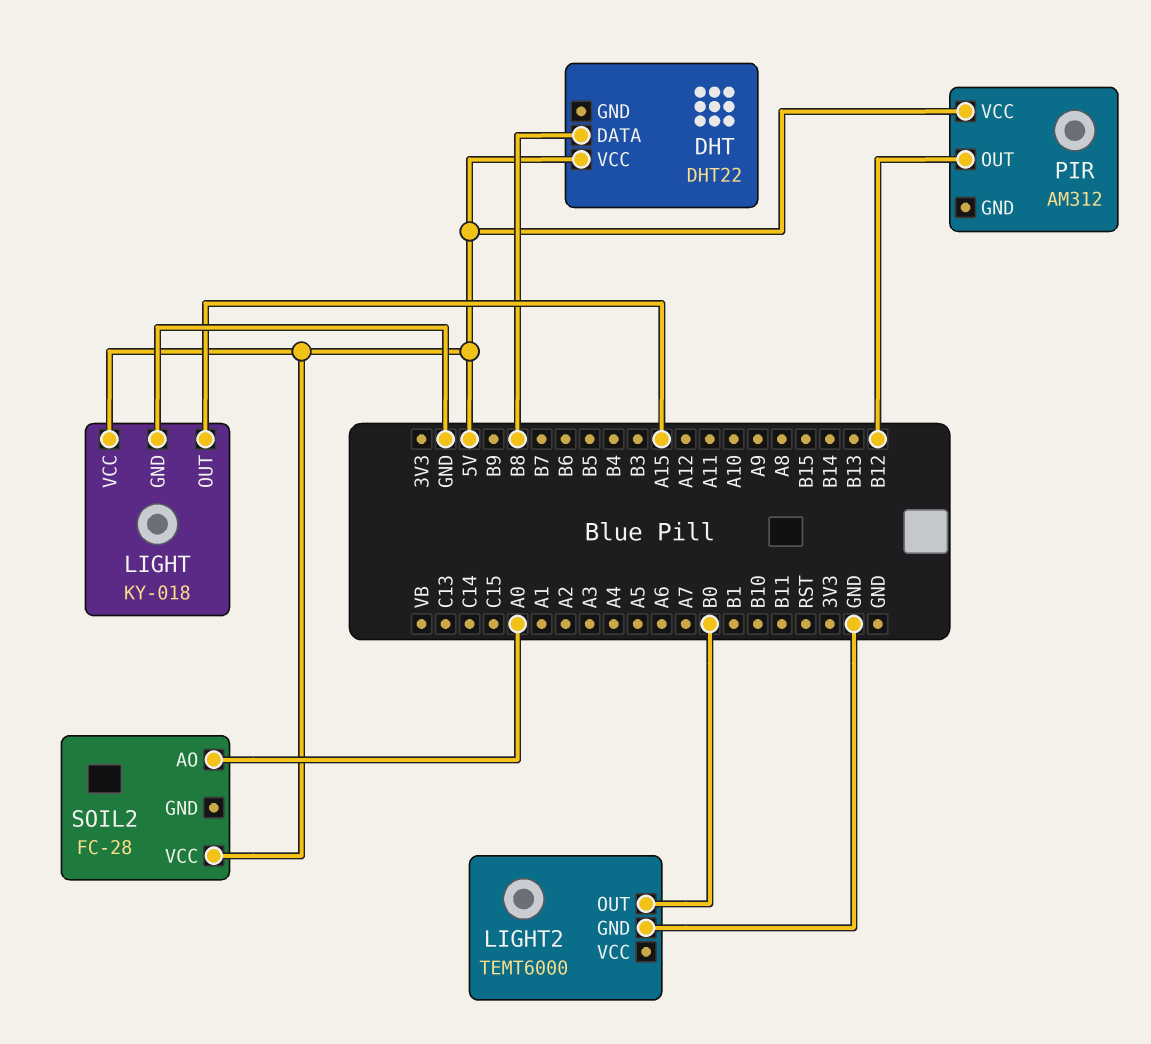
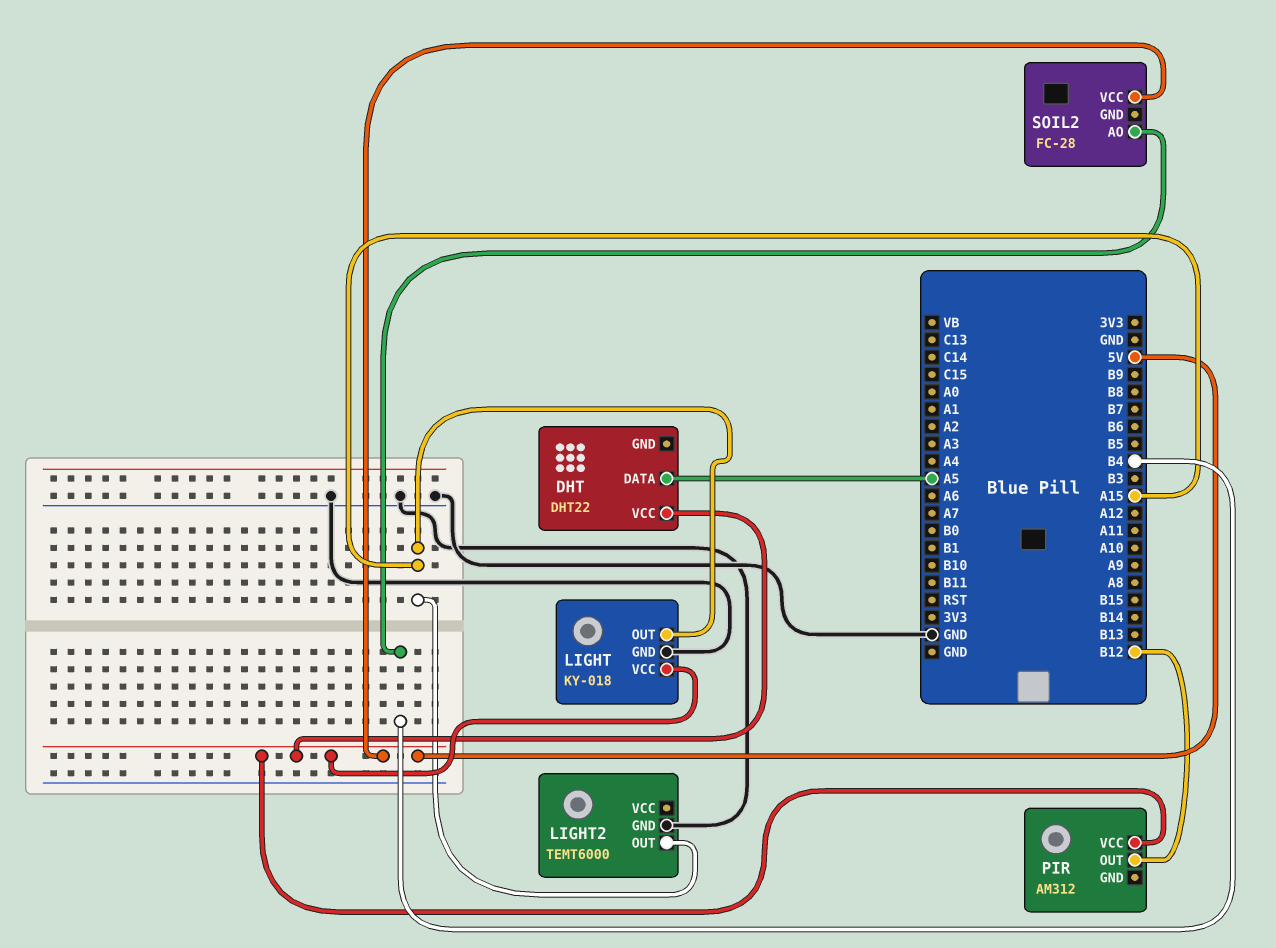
DHT pin DATA: B8 -> A5
LIGHT2 pin OUT: B0 -> A15
SOIL2 pin AO: A0 -> B4

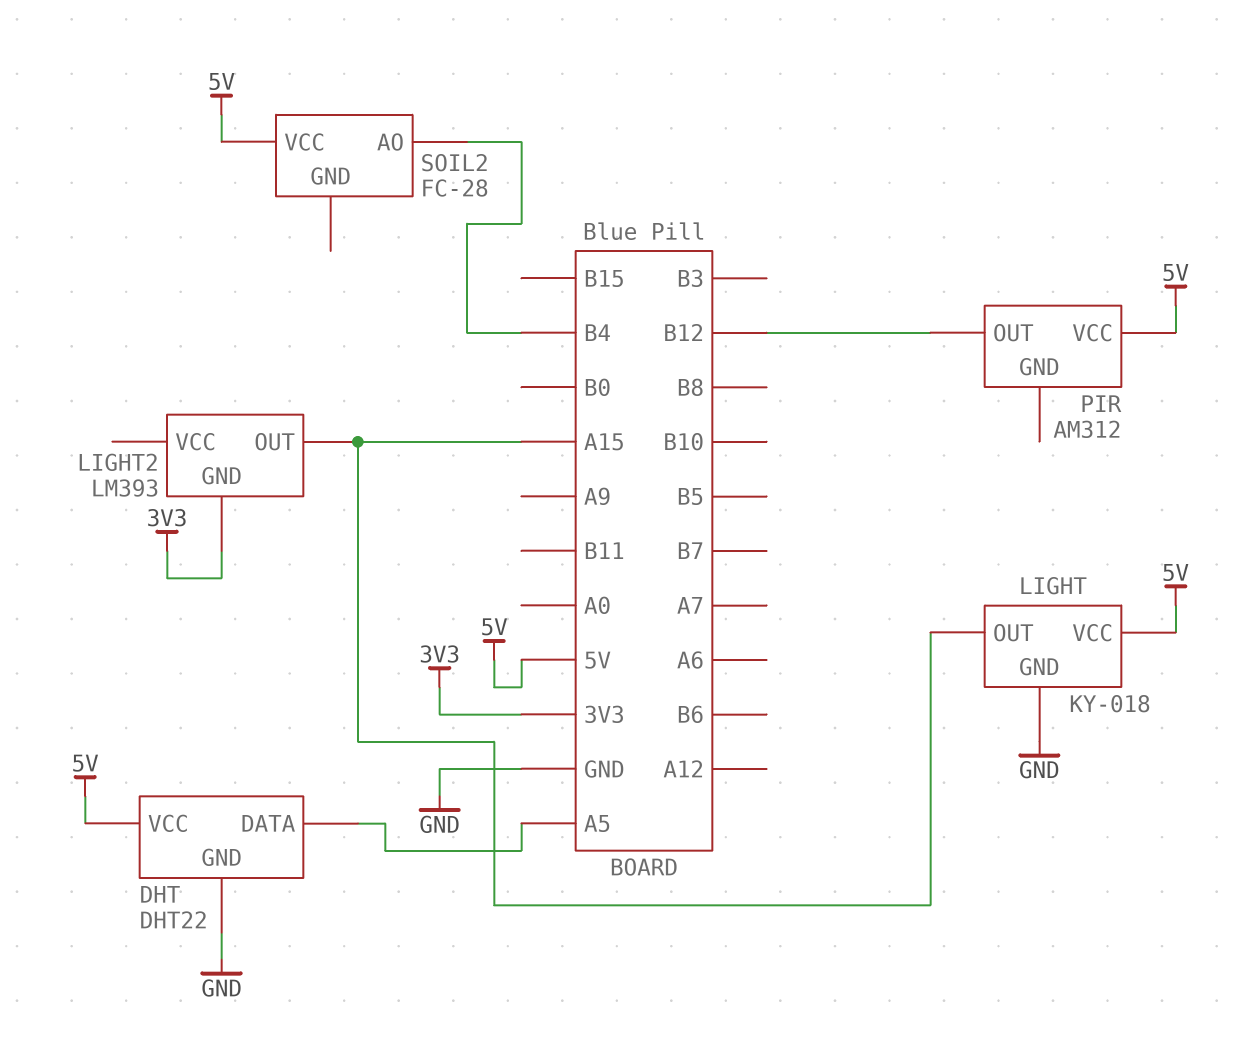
DHT pin GND: none -> GND
LIGHT2: TEMT6000 -> LM393
LIGHT2 pin GND: GND -> 3V3

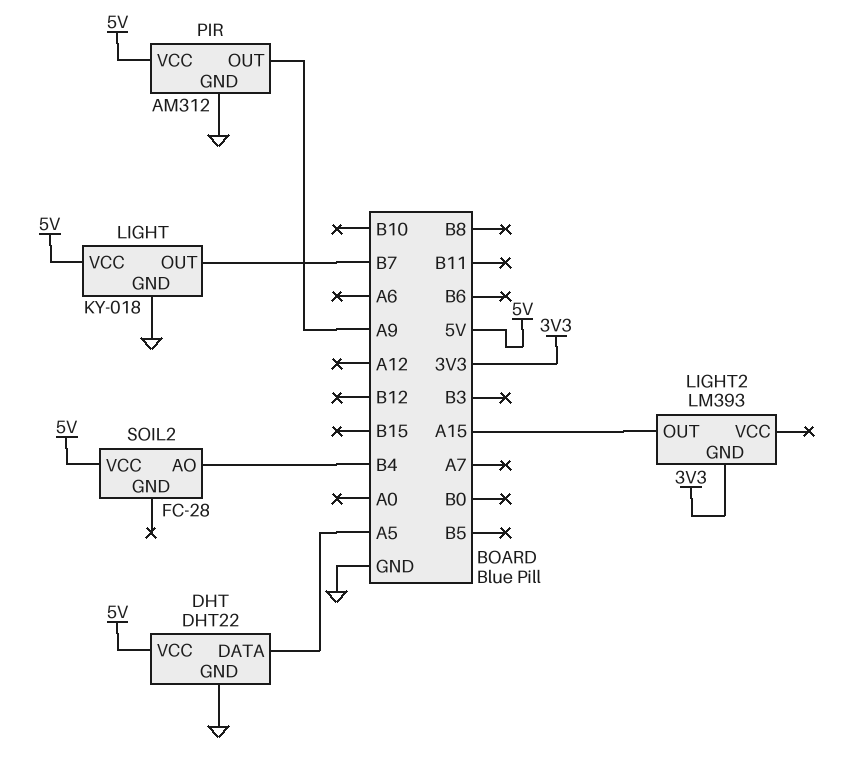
LIGHT pin OUT: A15 -> B7
PIR pin GND: none -> GND
PIR pin OUT: B12 -> A9

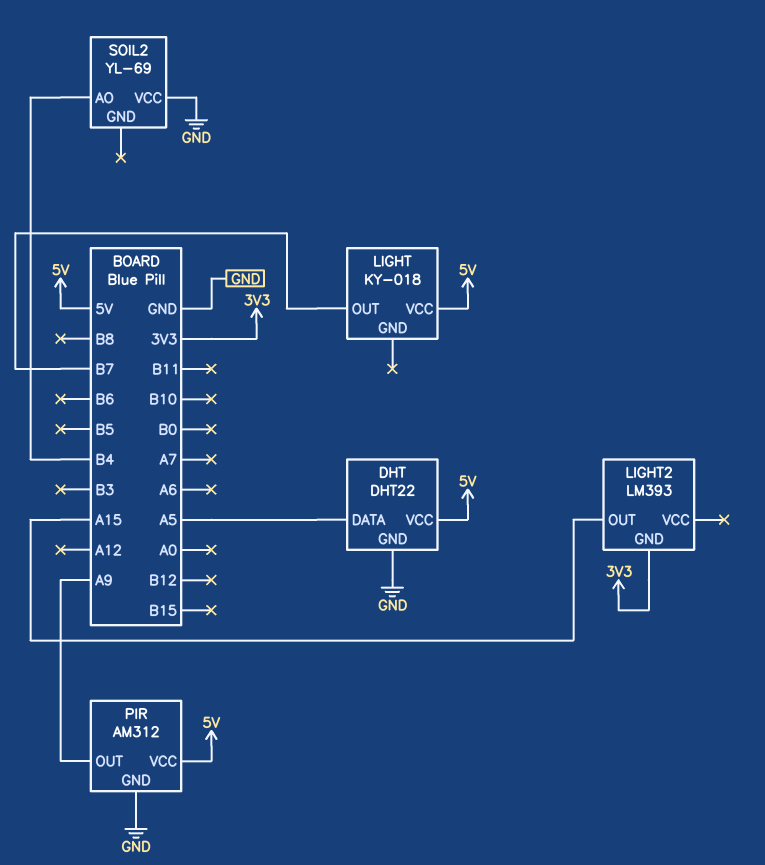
LIGHT pin GND: GND -> none
SOIL2: FC-28 -> YL-69
SOIL2 pin VCC: 5V -> GND

